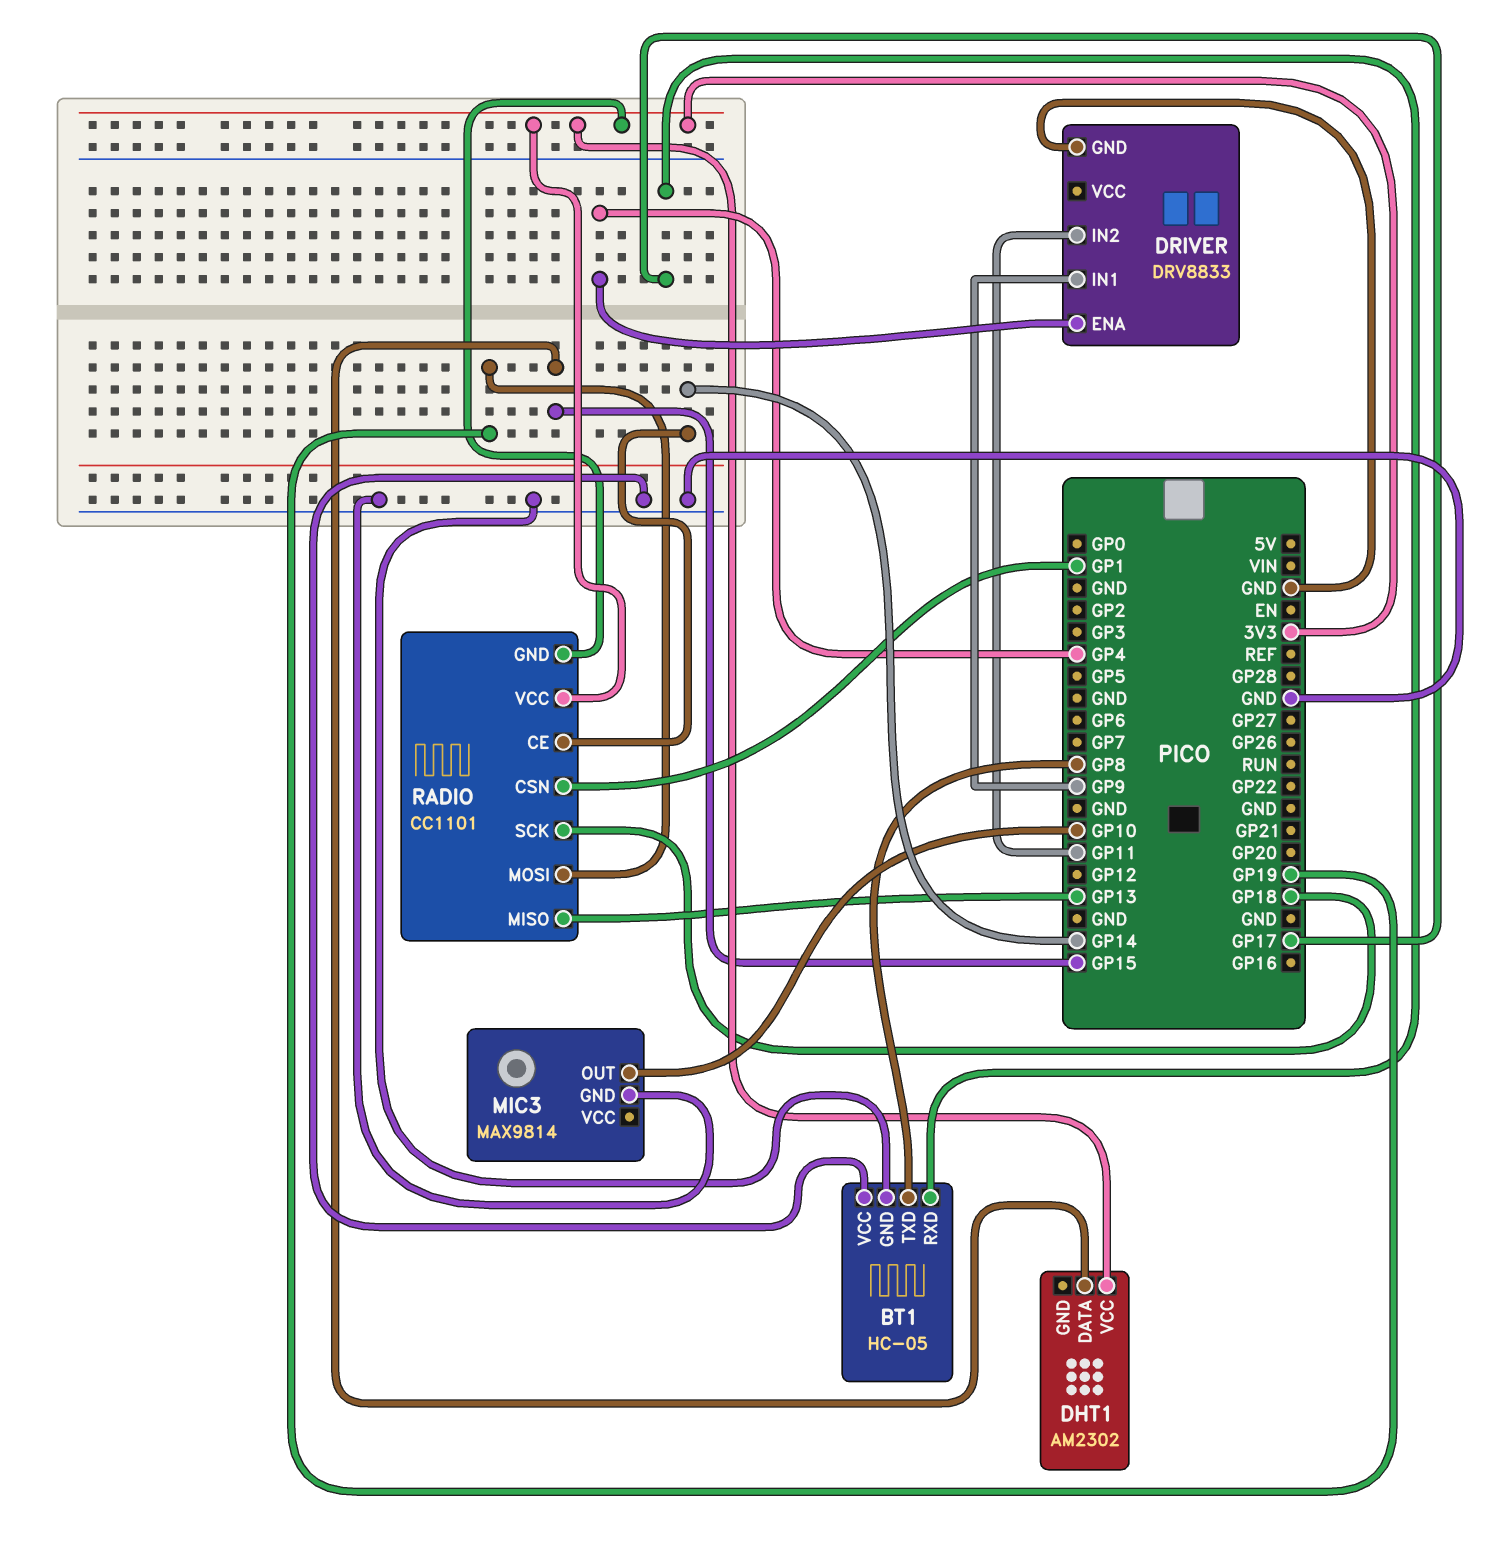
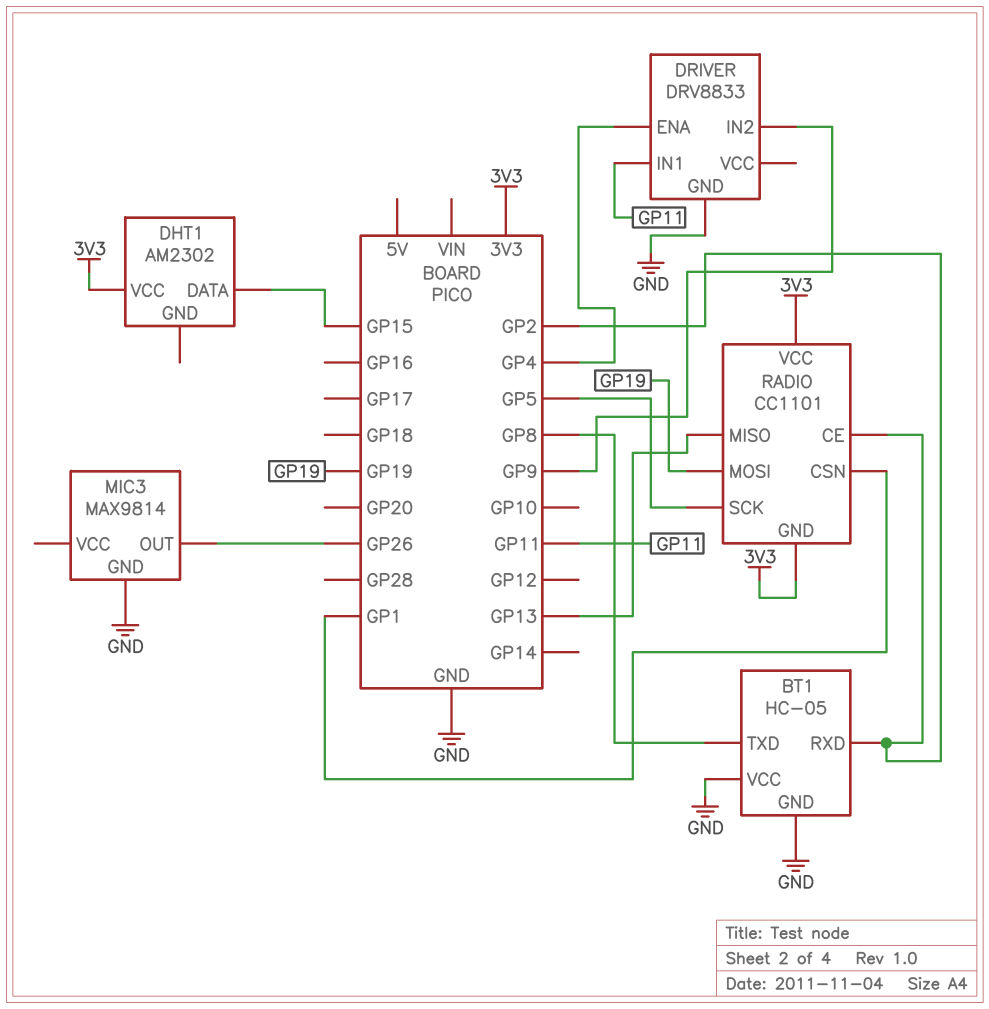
BT1 pin RXD: GP17 -> GP2
DRIVER pin IN1: GP9 -> GP11
DRIVER pin IN2: GP11 -> GP9
MIC3 pin OUT: GP10 -> GP26
RADIO pin CE: GP14 -> GP2
RADIO pin SCK: GP18 -> GP5

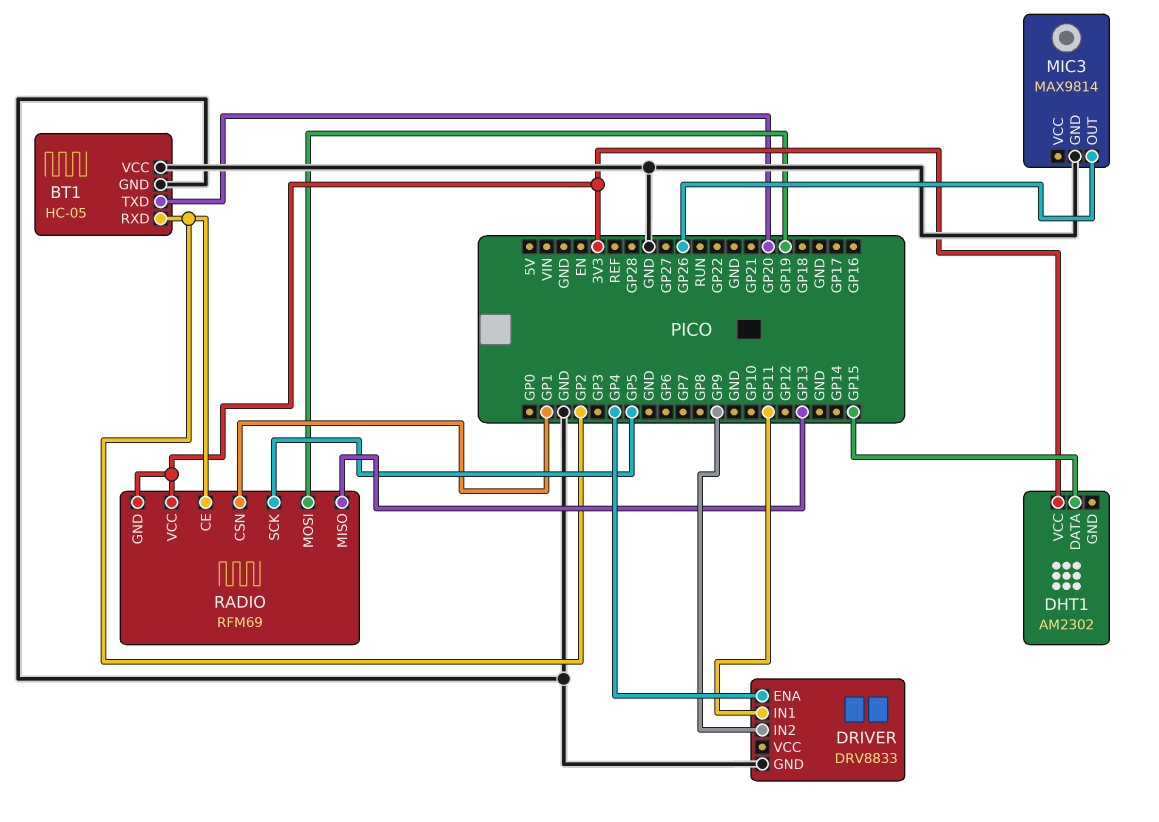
BT1 pin TXD: GP8 -> GP20
RADIO: CC1101 -> RFM69

